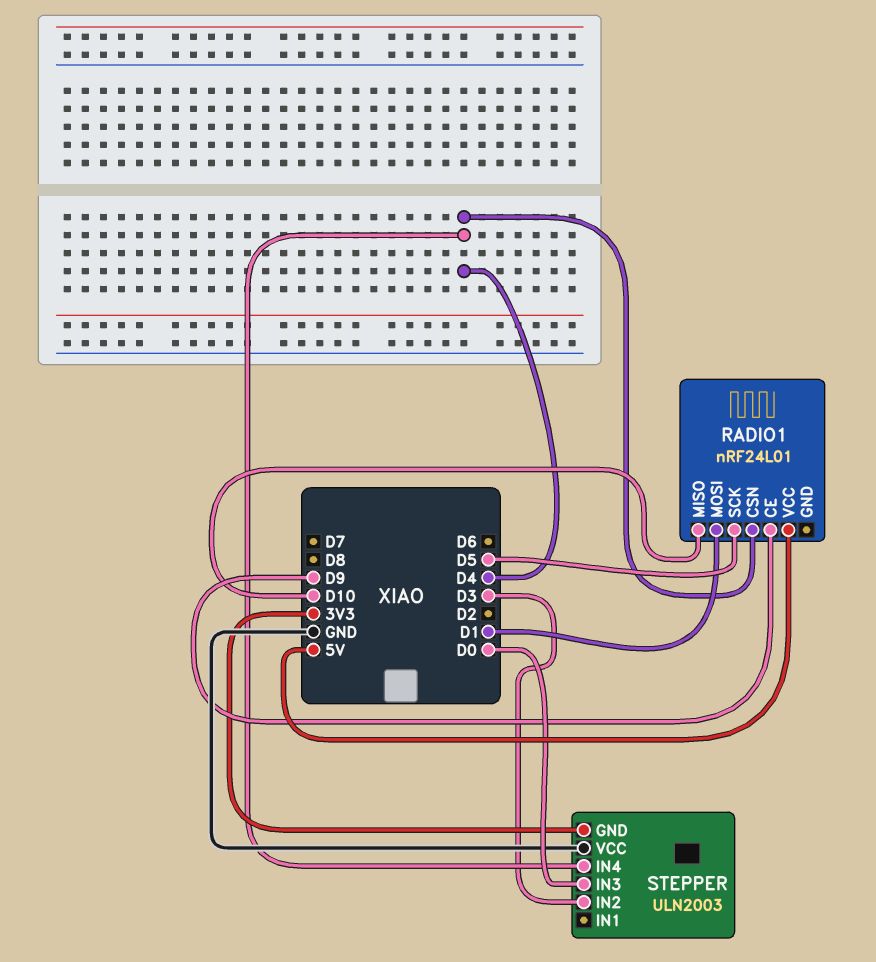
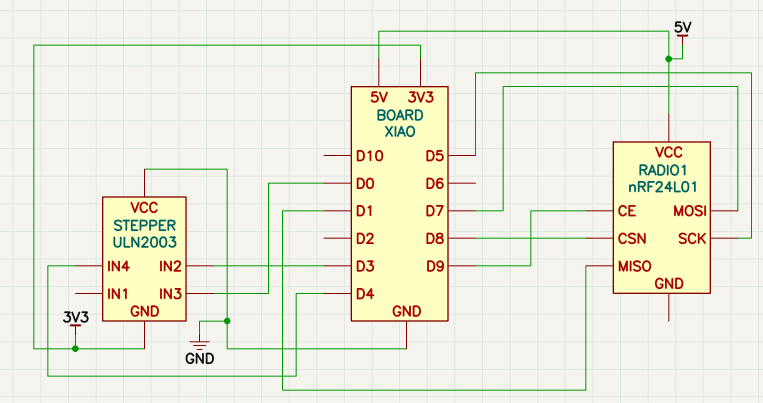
RADIO1 pin CSN: D4 -> D8
RADIO1 pin MISO: D10 -> D1
RADIO1 pin MOSI: D1 -> D7

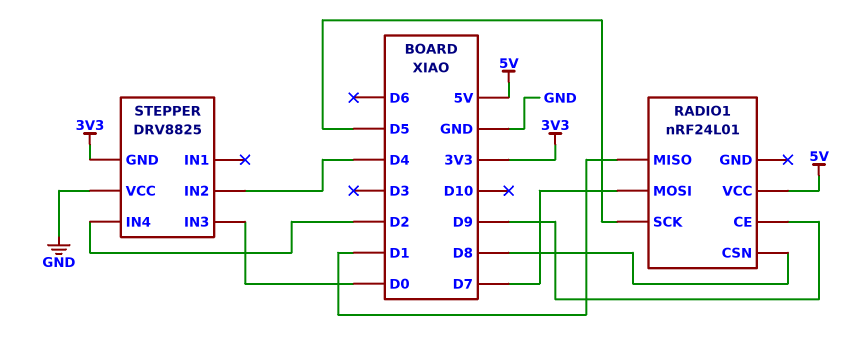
STEPPER: ULN2003 -> DRV8825
STEPPER pin IN2: D3 -> D4
STEPPER pin IN4: D4 -> D2

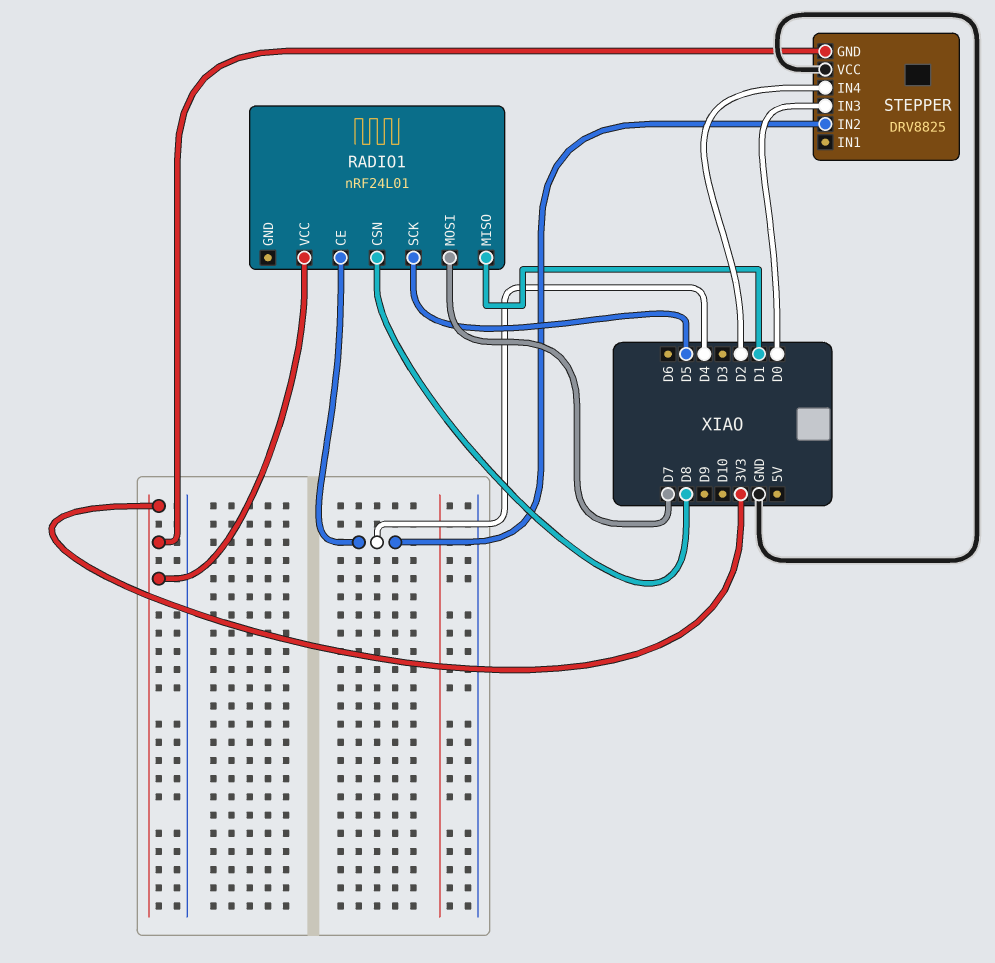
RADIO1 pin CE: D9 -> D4
RADIO1 pin VCC: 5V -> 3V3

